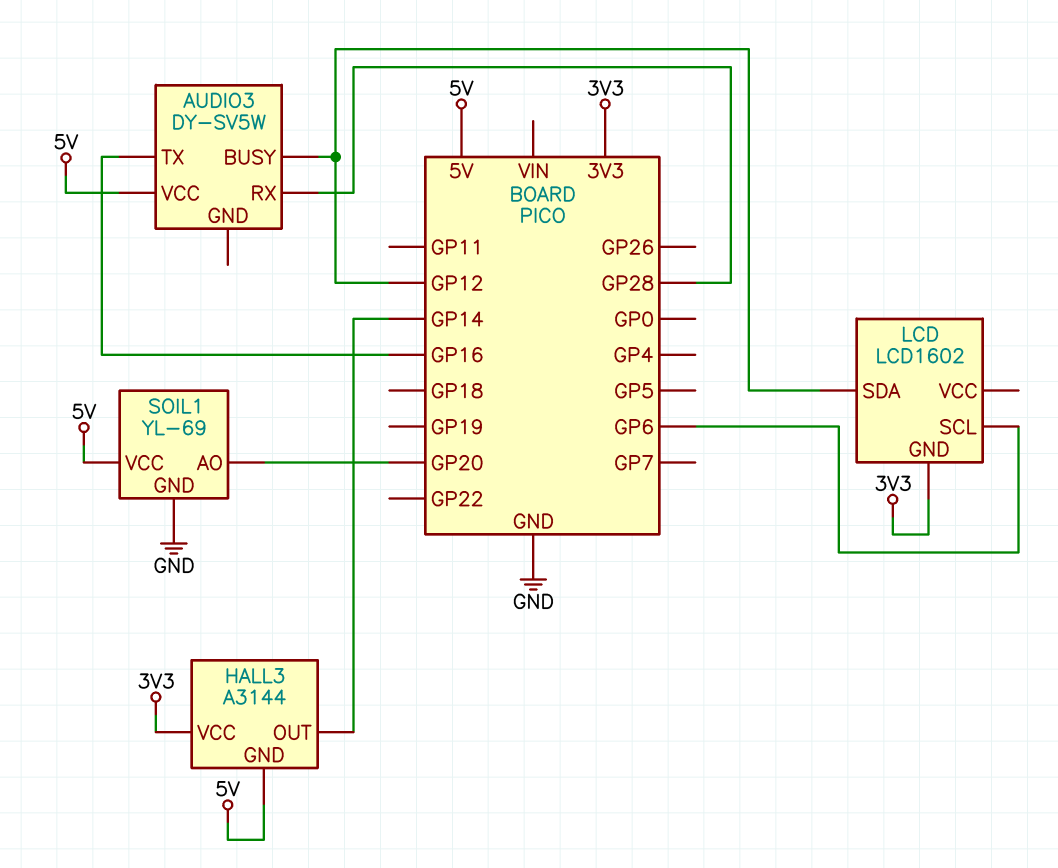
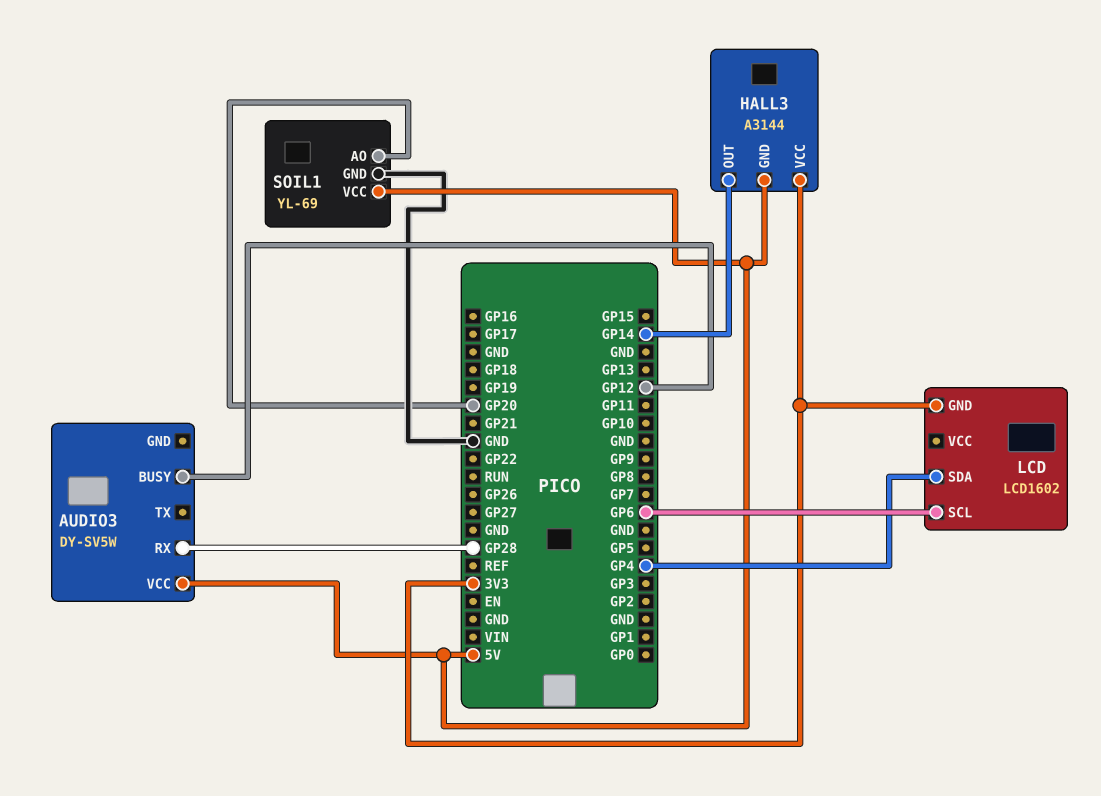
AUDIO3 pin TX: GP16 -> none
LCD pin SDA: GP12 -> GP4

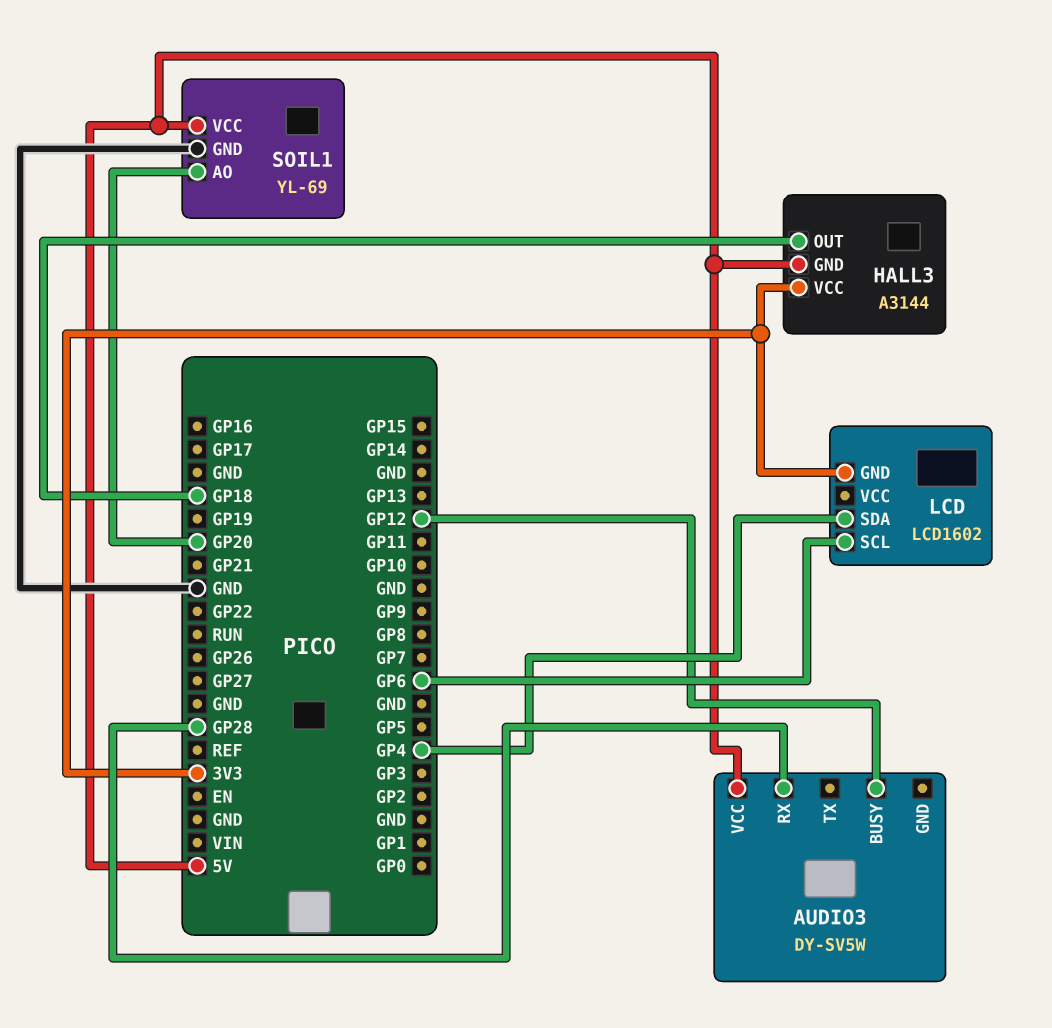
HALL3 pin OUT: GP14 -> GP18

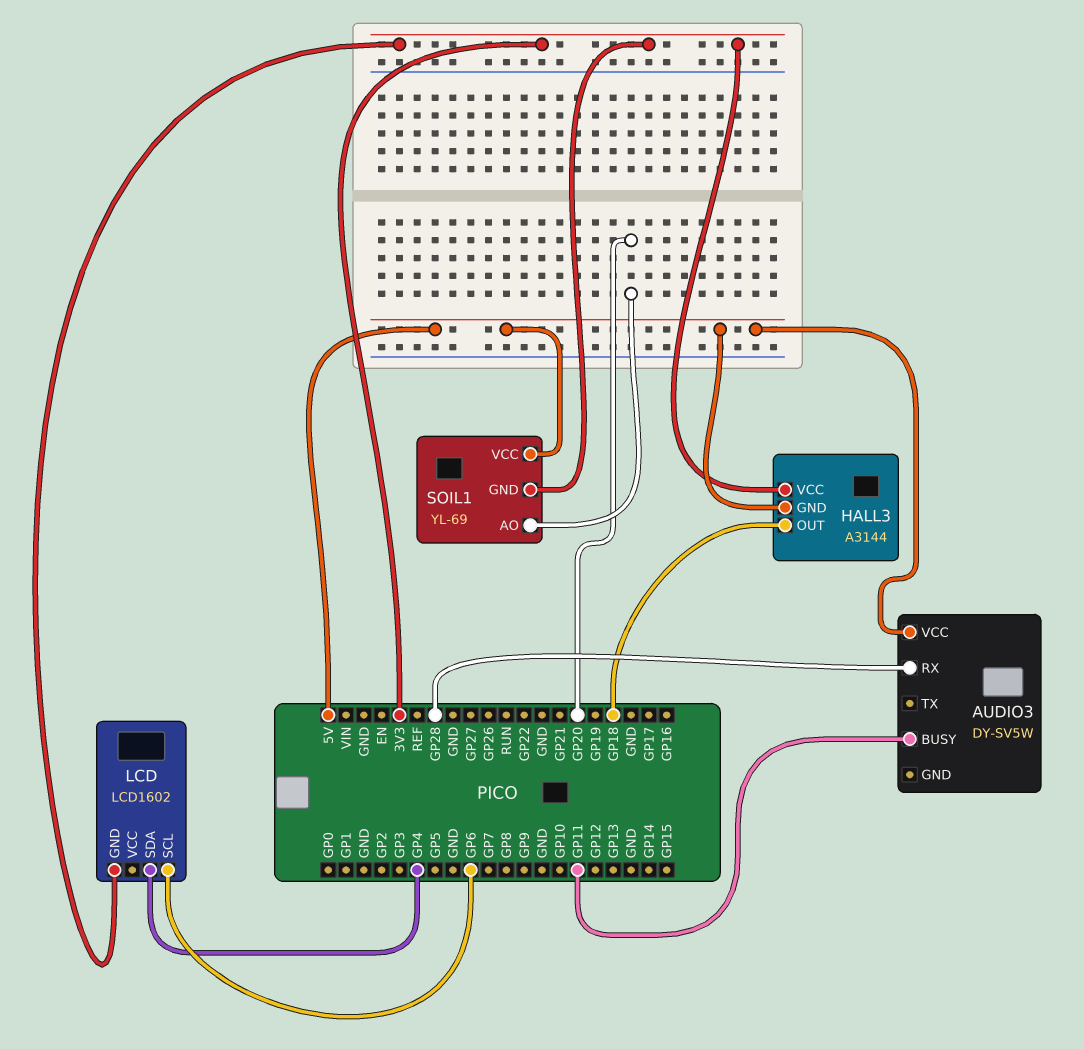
AUDIO3 pin BUSY: GP12 -> GP11
SOIL1 pin GND: GND -> 3V3

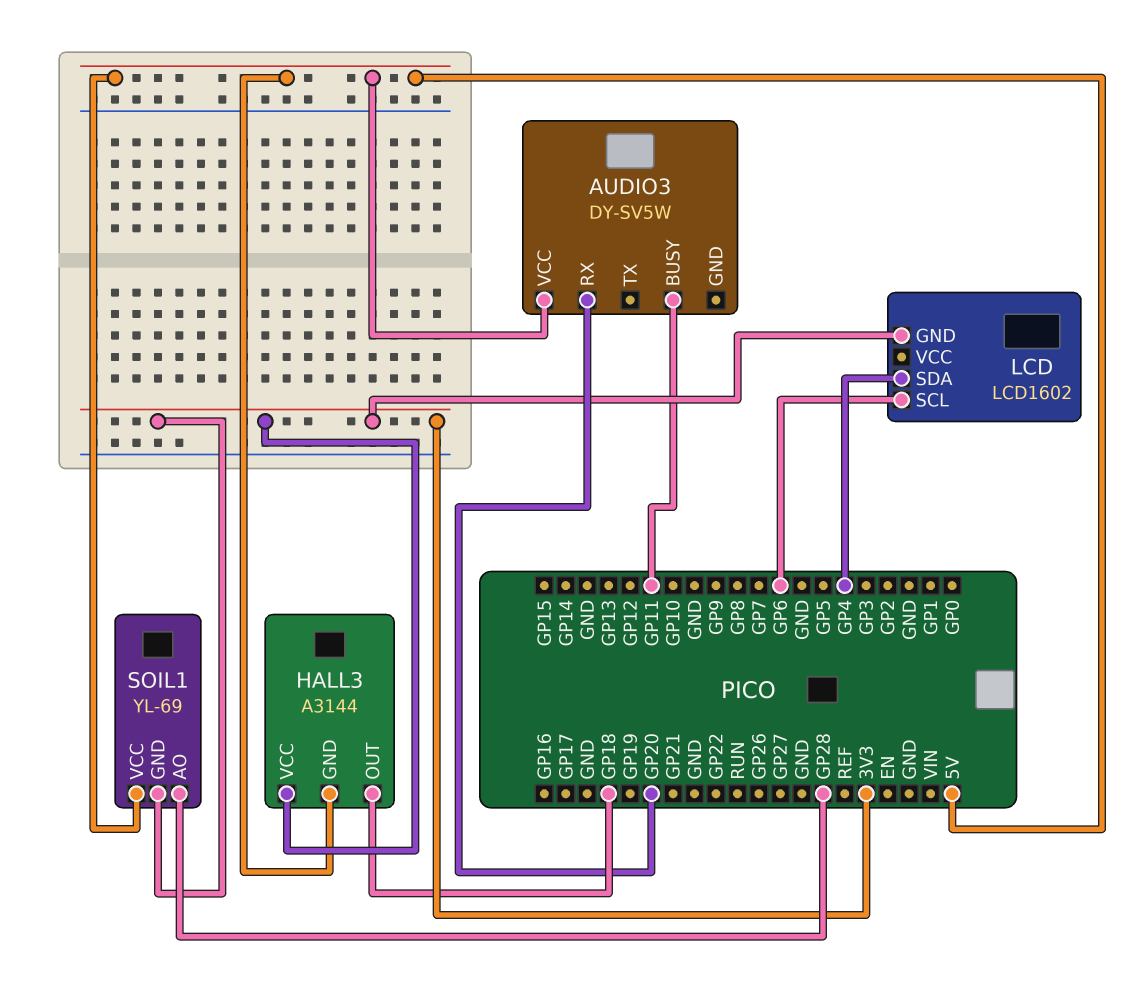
AUDIO3 pin RX: GP28 -> GP20
SOIL1 pin AO: GP20 -> GP28

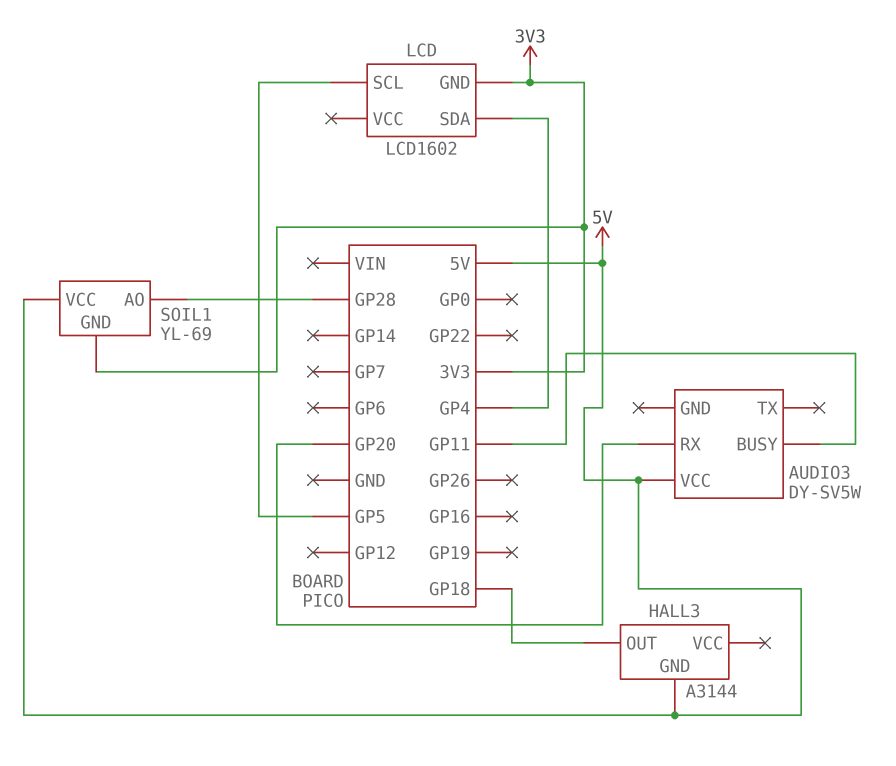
HALL3 pin VCC: 3V3 -> none
LCD pin SCL: GP6 -> GP5

